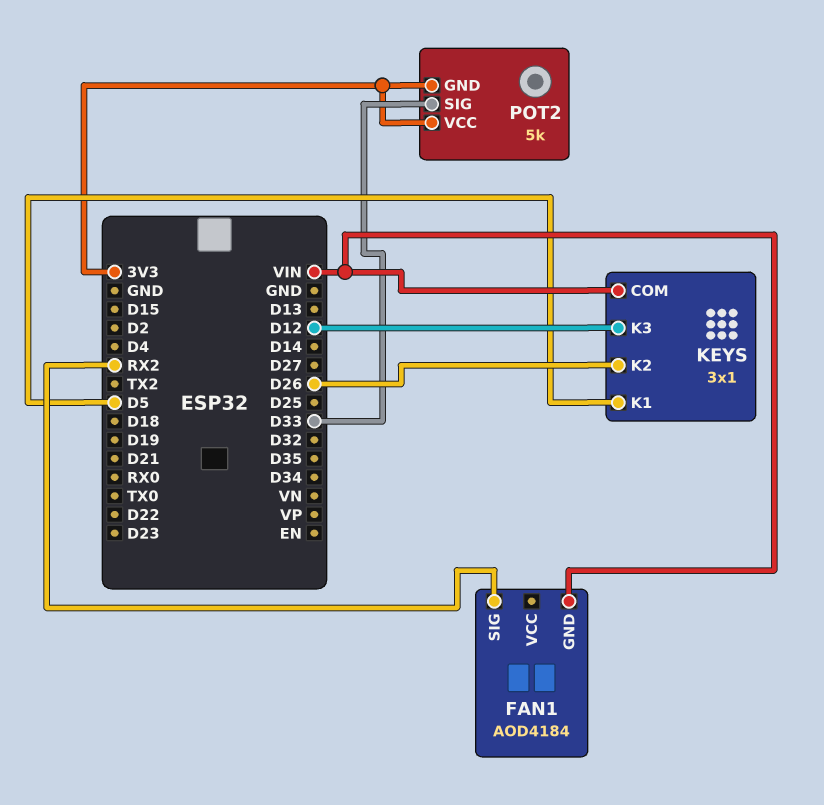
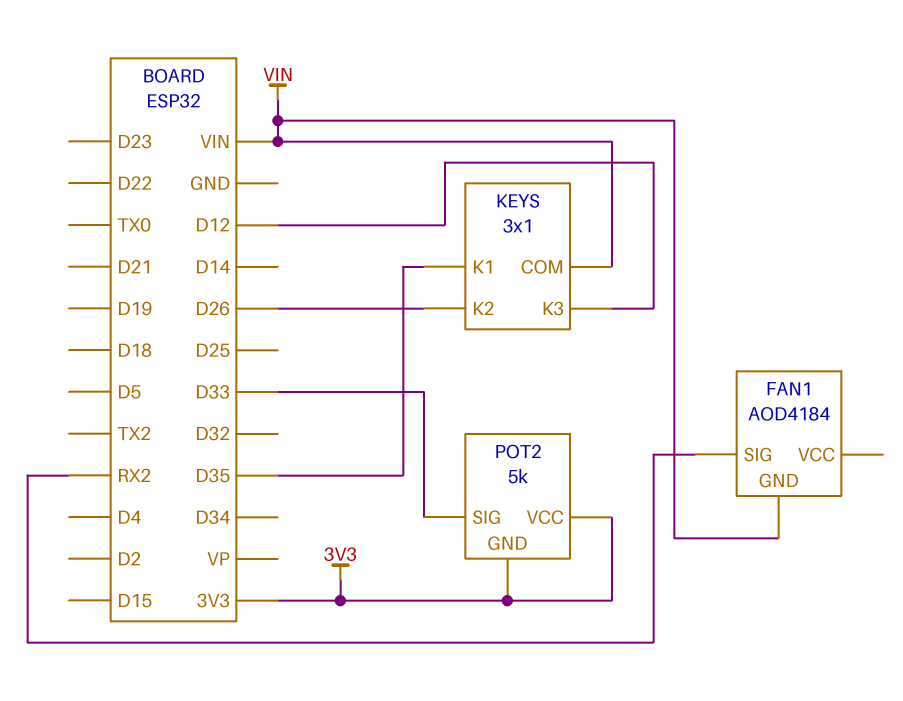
KEYS pin K1: D5 -> D35

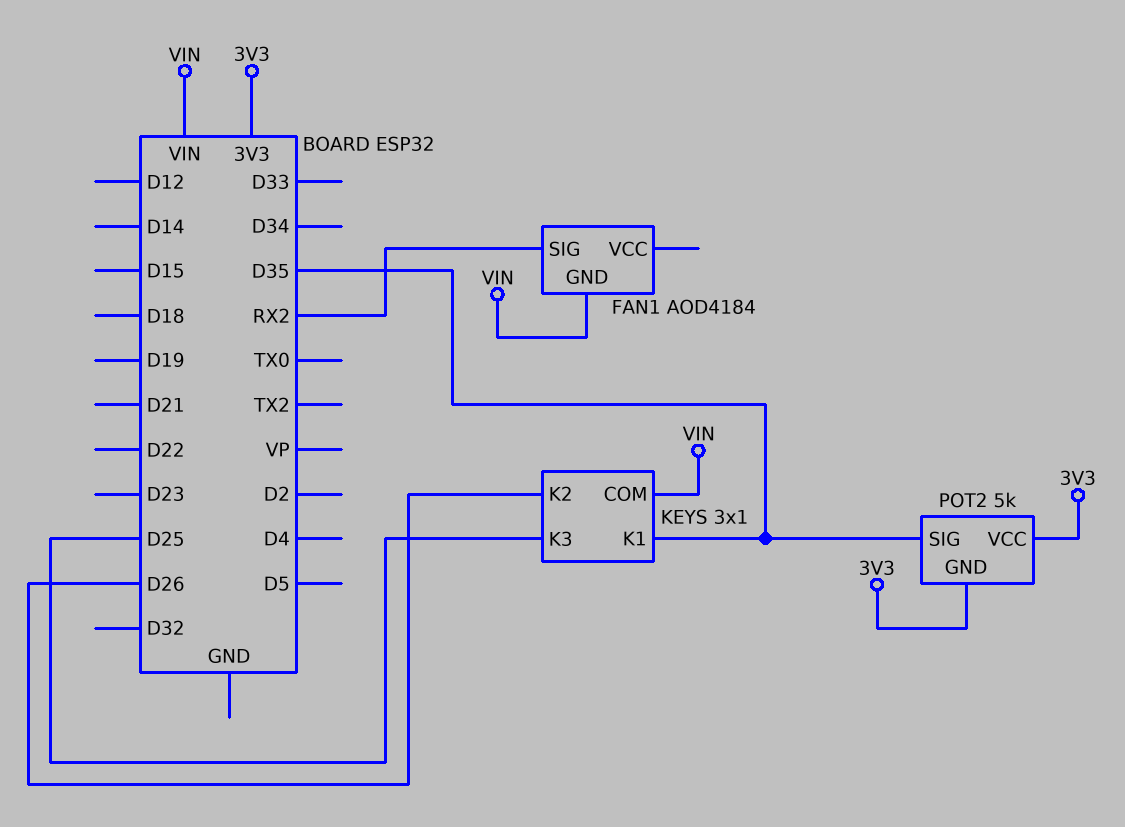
KEYS pin K3: D12 -> D25
POT2 pin SIG: D33 -> D35

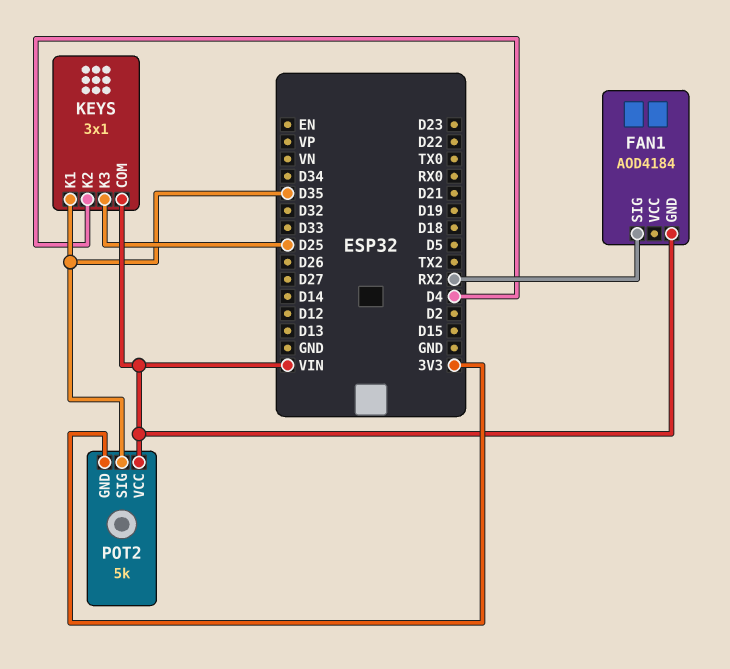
KEYS pin K2: D26 -> D4
POT2 pin VCC: 3V3 -> VIN

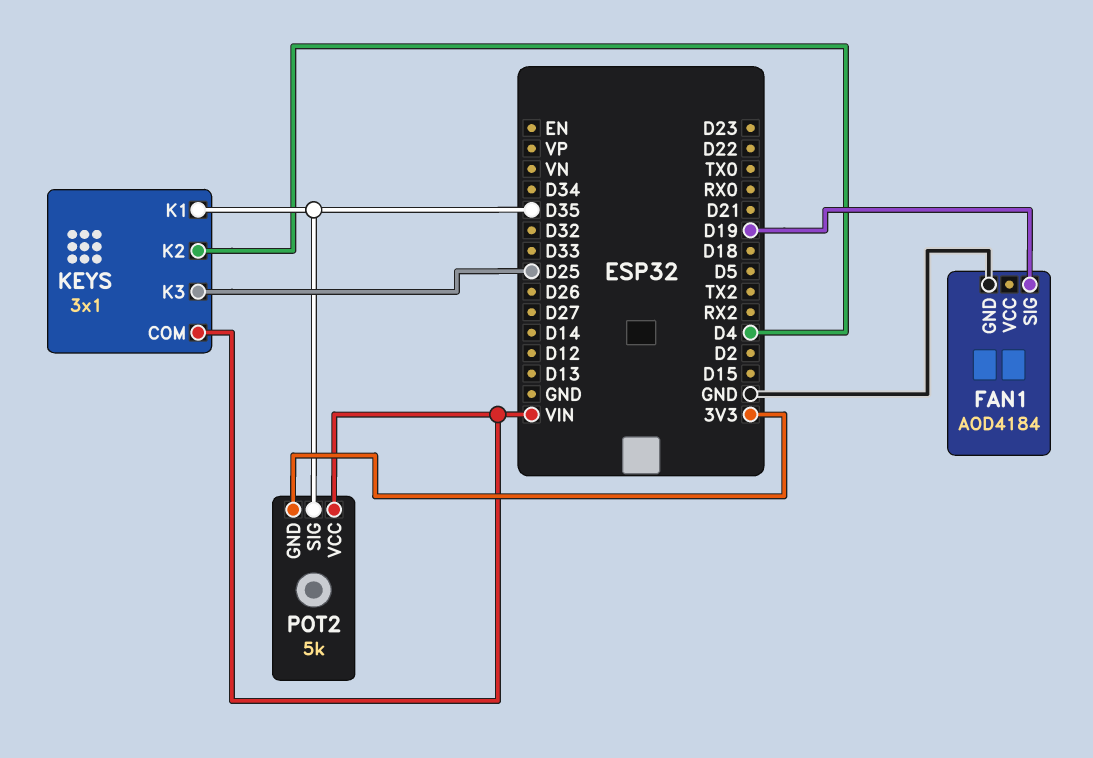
FAN1 pin GND: VIN -> GND
FAN1 pin SIG: RX2 -> D19

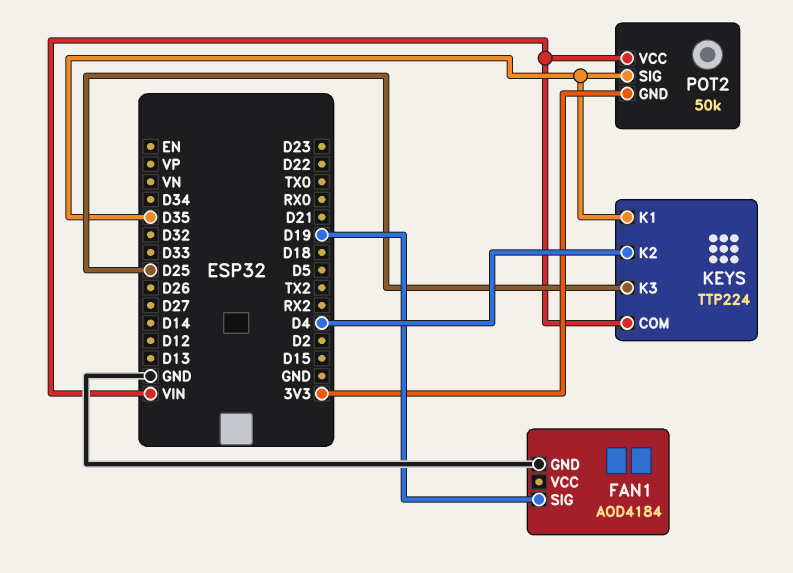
KEYS: 3x1 -> TTP224
POT2: 5k -> 50k

